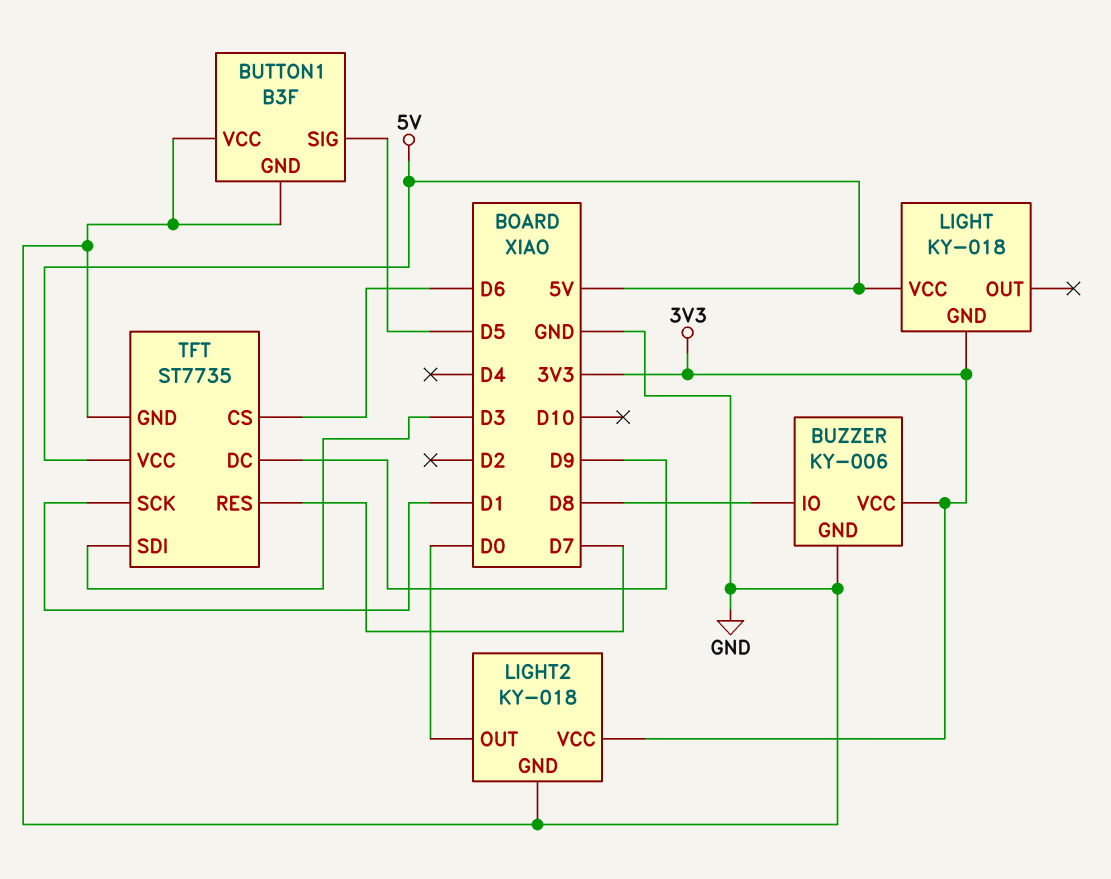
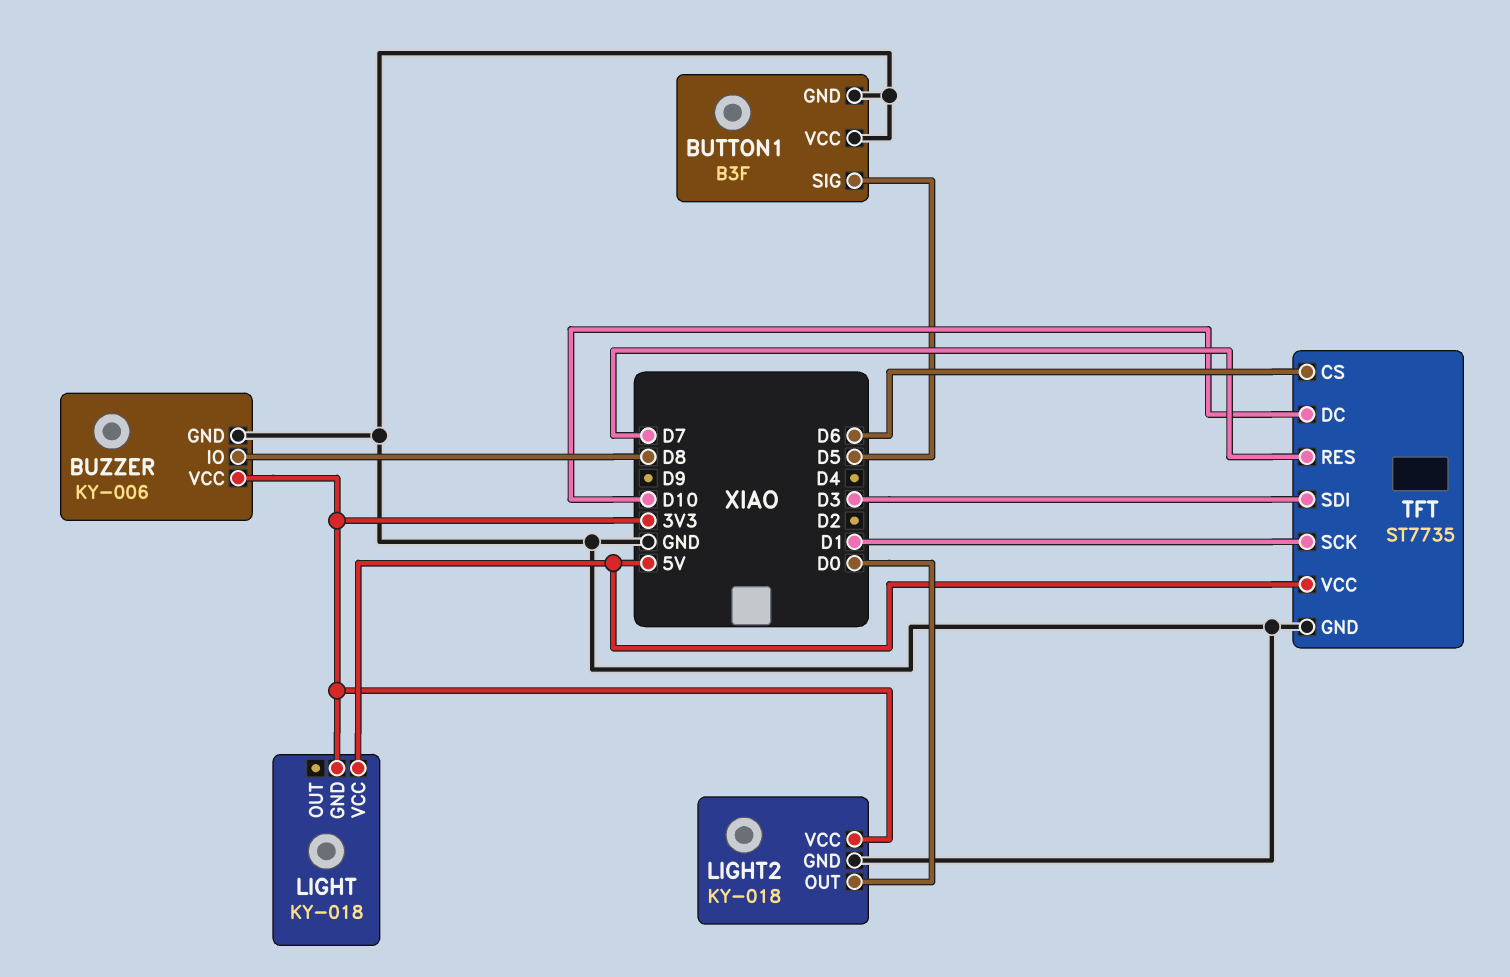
TFT pin DC: D9 -> D10

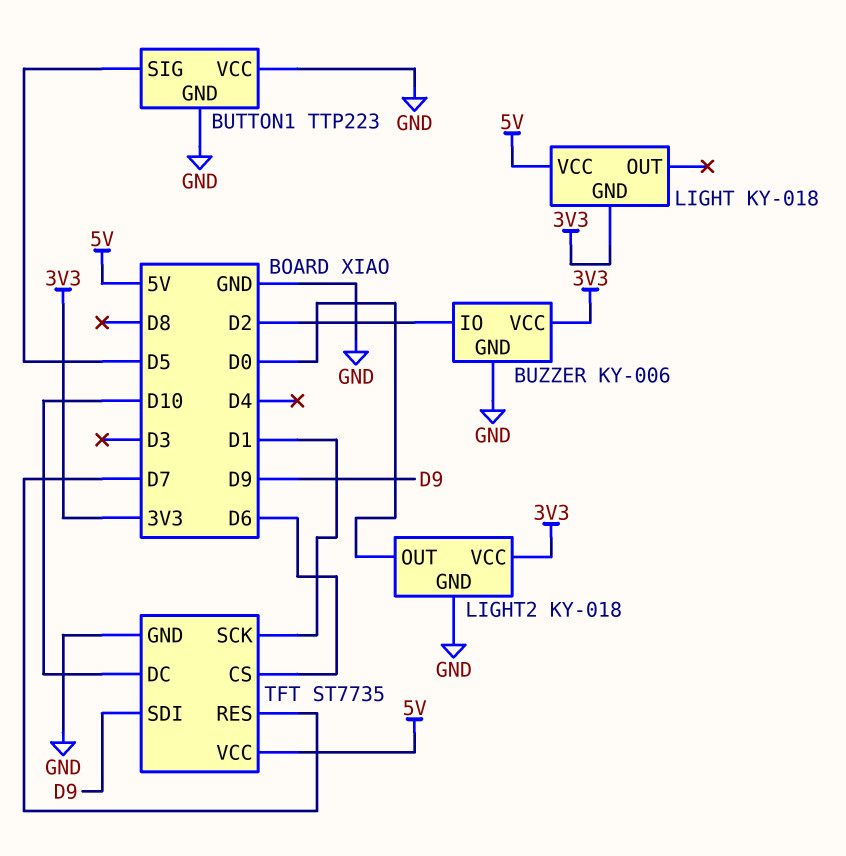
BUTTON1: B3F -> TTP223
BUZZER pin IO: D8 -> D2
TFT pin SDI: D3 -> D9

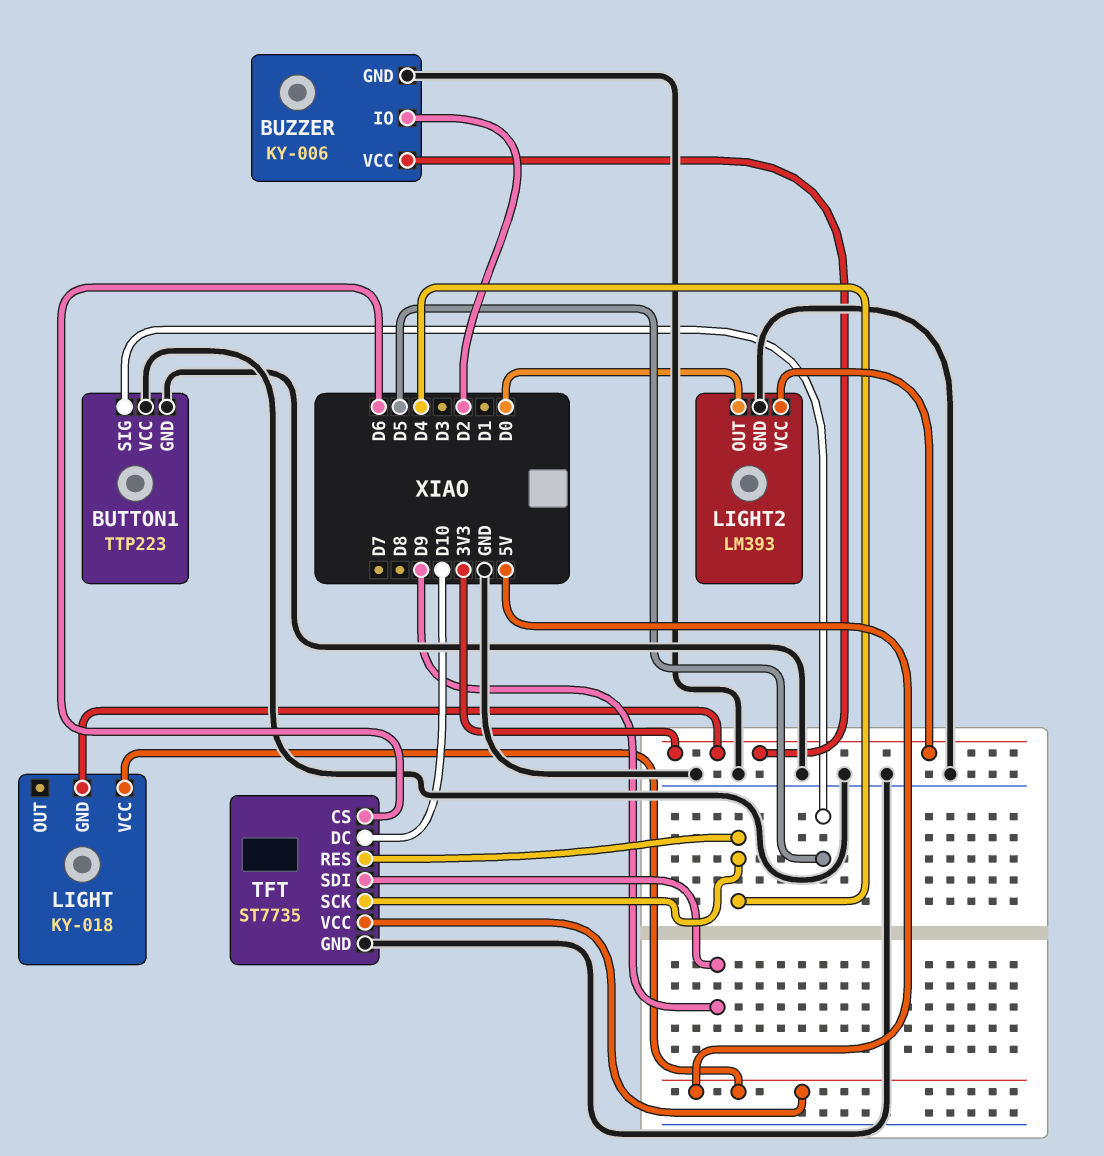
LIGHT2: KY-018 -> LM393
TFT pin RES: D7 -> D4
TFT pin SCK: D1 -> D4

